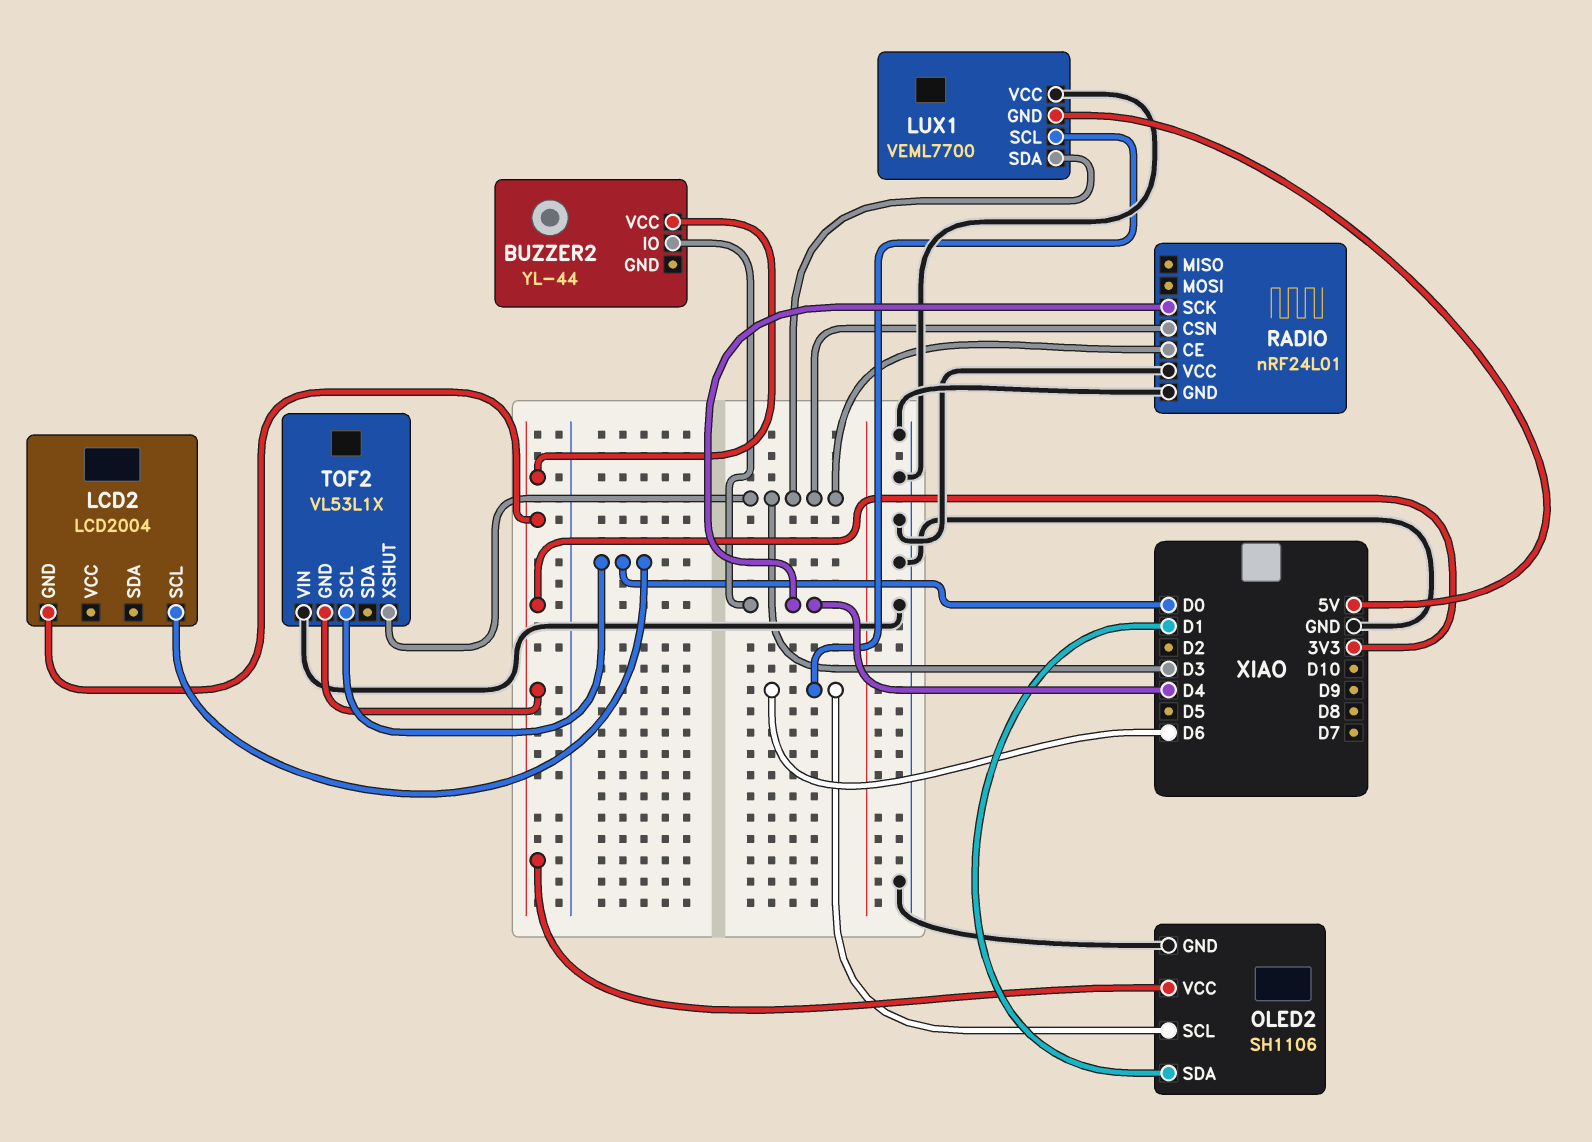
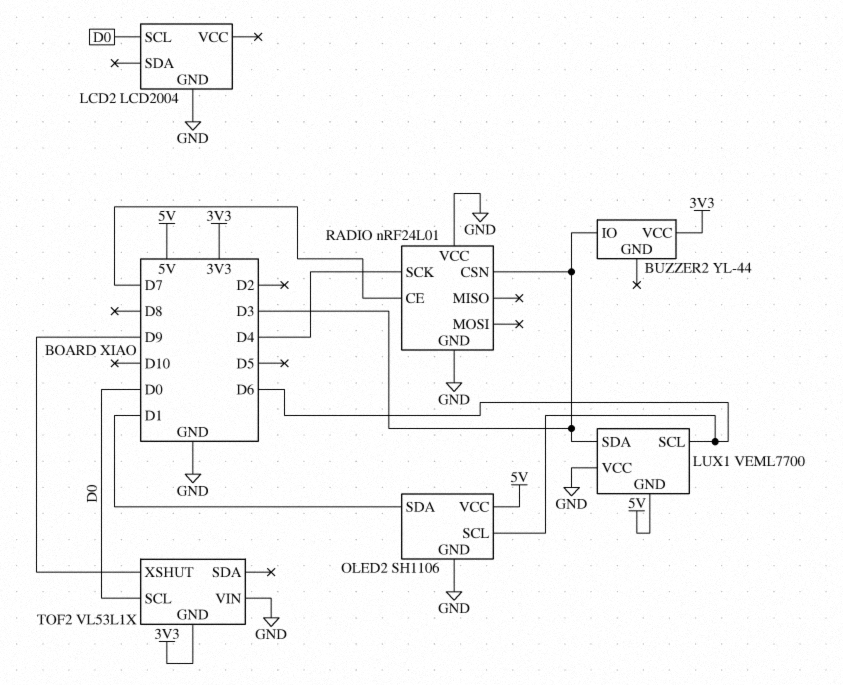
BUZZER2 pin IO: D4 -> D3
LCD2 pin GND: 3V3 -> GND
OLED2 pin VCC: 3V3 -> 5V
RADIO pin CE: D3 -> D7
TOF2 pin XSHUT: D3 -> D9

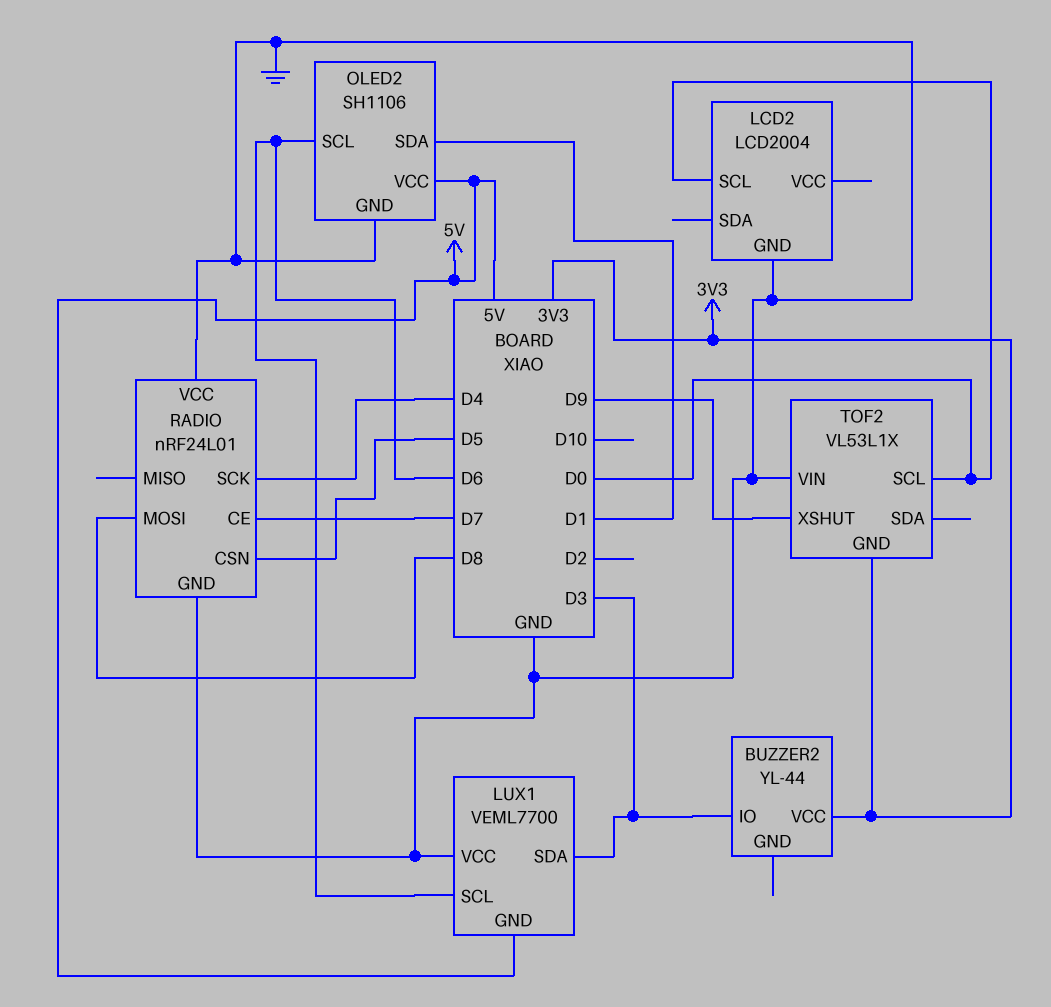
RADIO pin CSN: D3 -> D5
RADIO pin MOSI: none -> D8

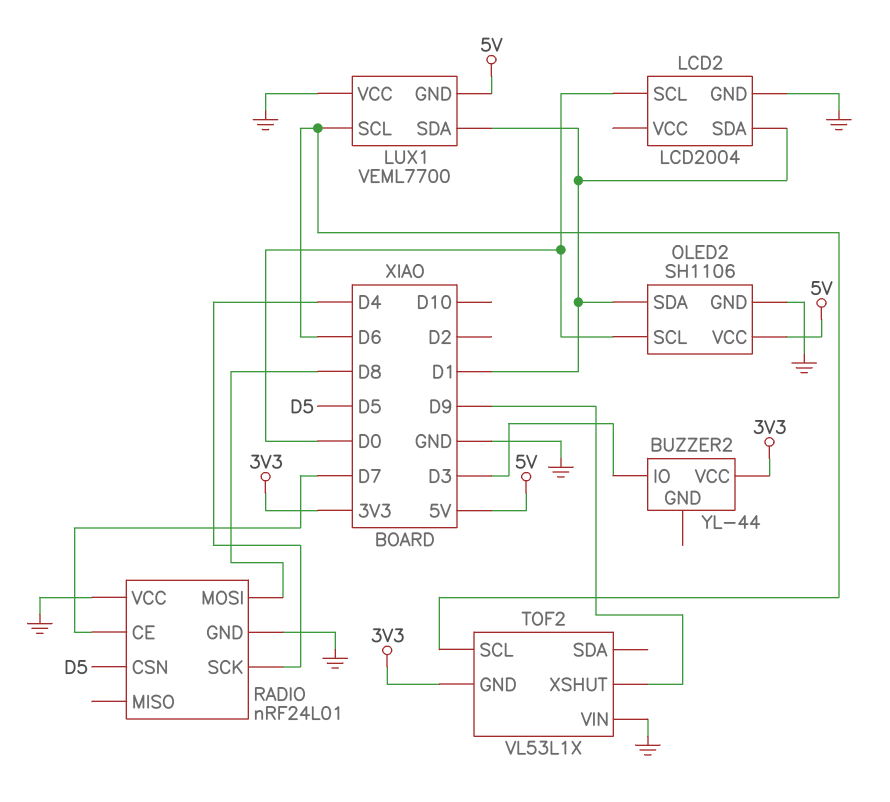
LCD2 pin SDA: none -> D1
LUX1 pin SDA: D3 -> D1
OLED2 pin SCL: D6 -> D0
TOF2 pin SCL: D0 -> D6

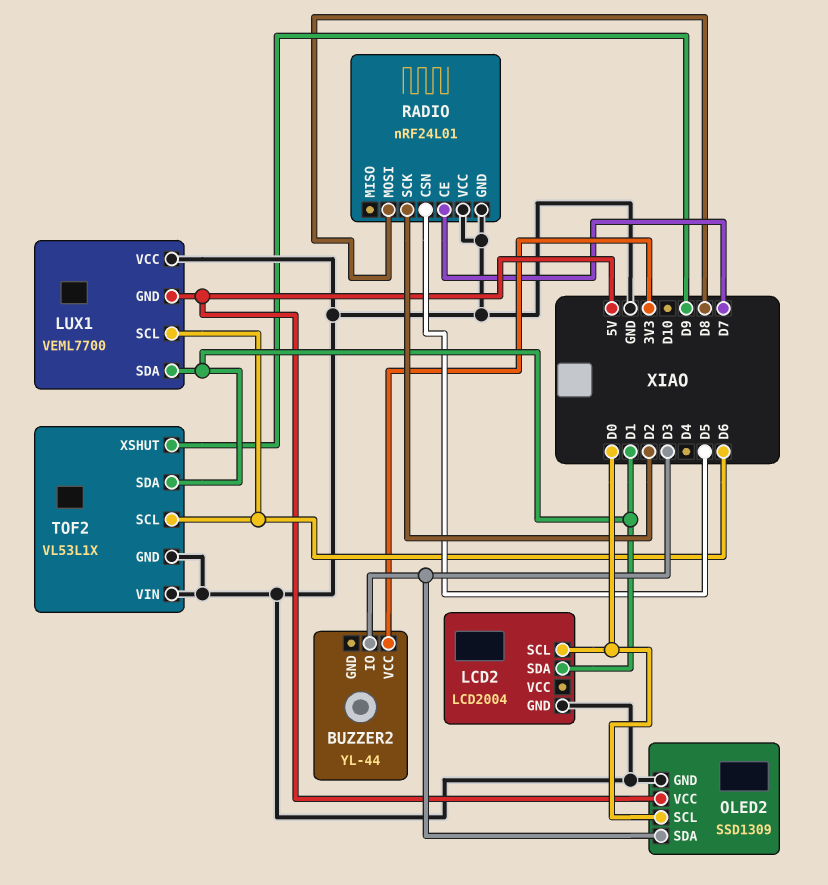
OLED2: SH1106 -> SSD1309
OLED2 pin SDA: D1 -> D3
RADIO pin SCK: D4 -> D2
TOF2 pin GND: 3V3 -> GND
TOF2 pin SDA: none -> D1

